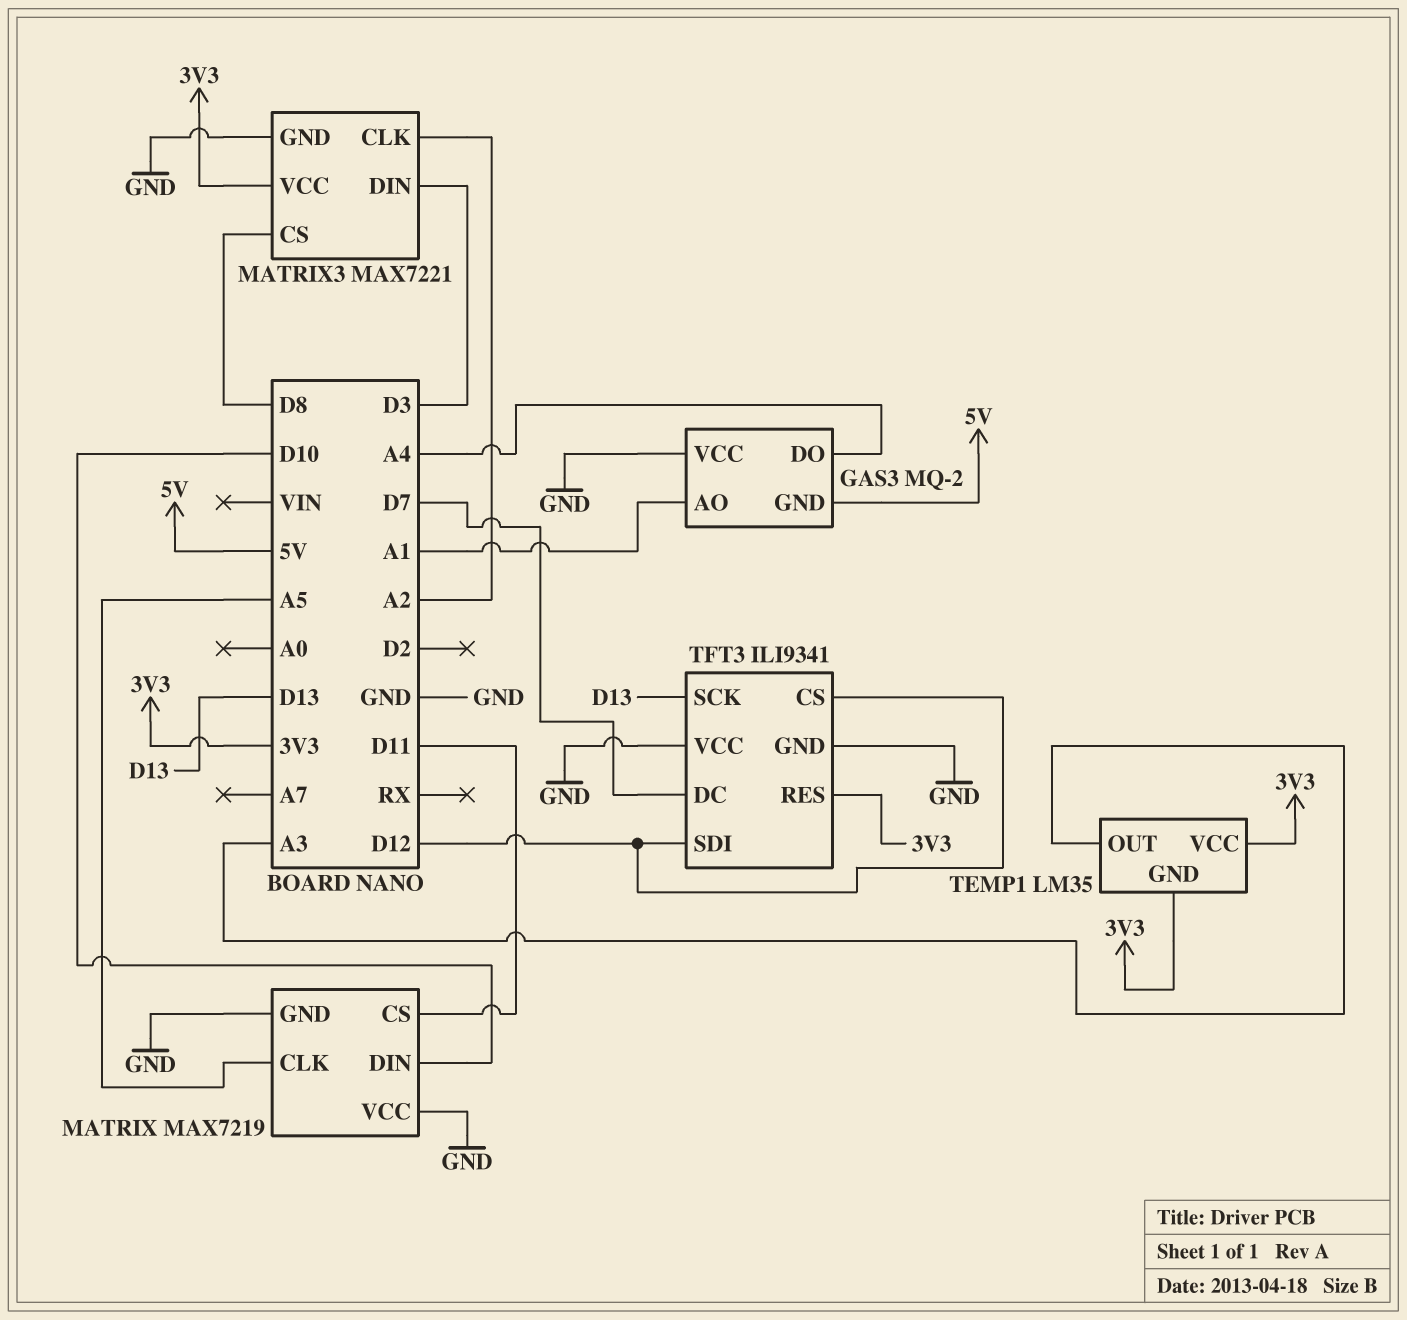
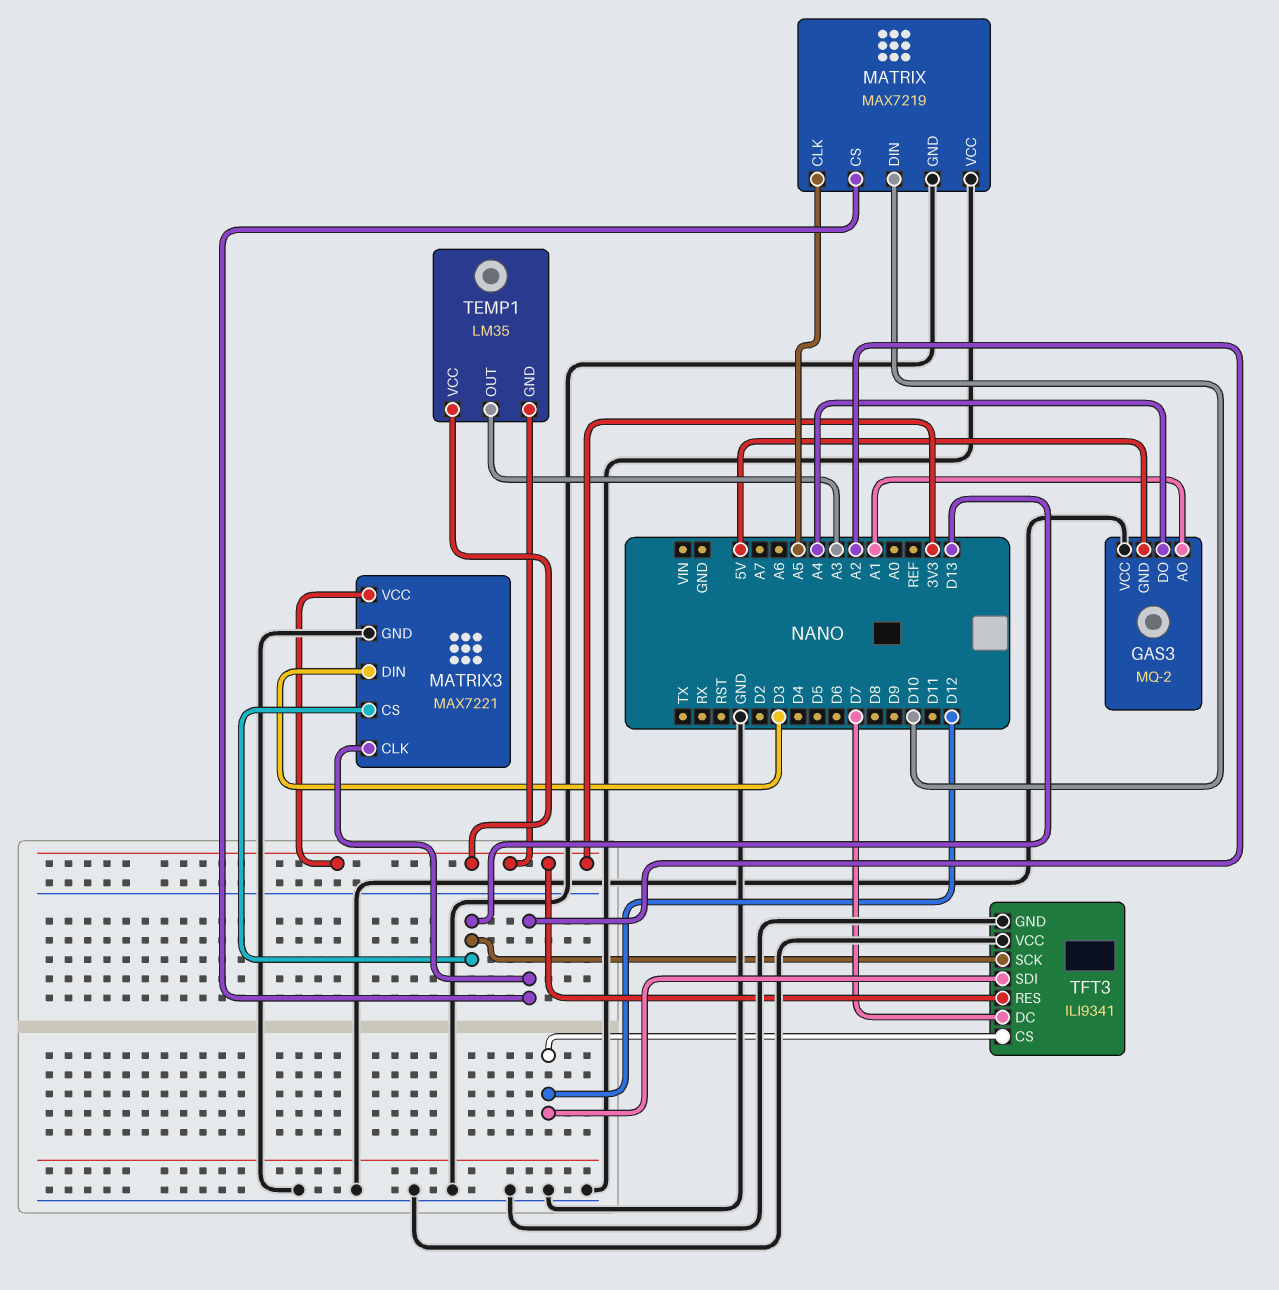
MATRIX pin CS: D11 -> A2
MATRIX3 pin CS: D8 -> D13

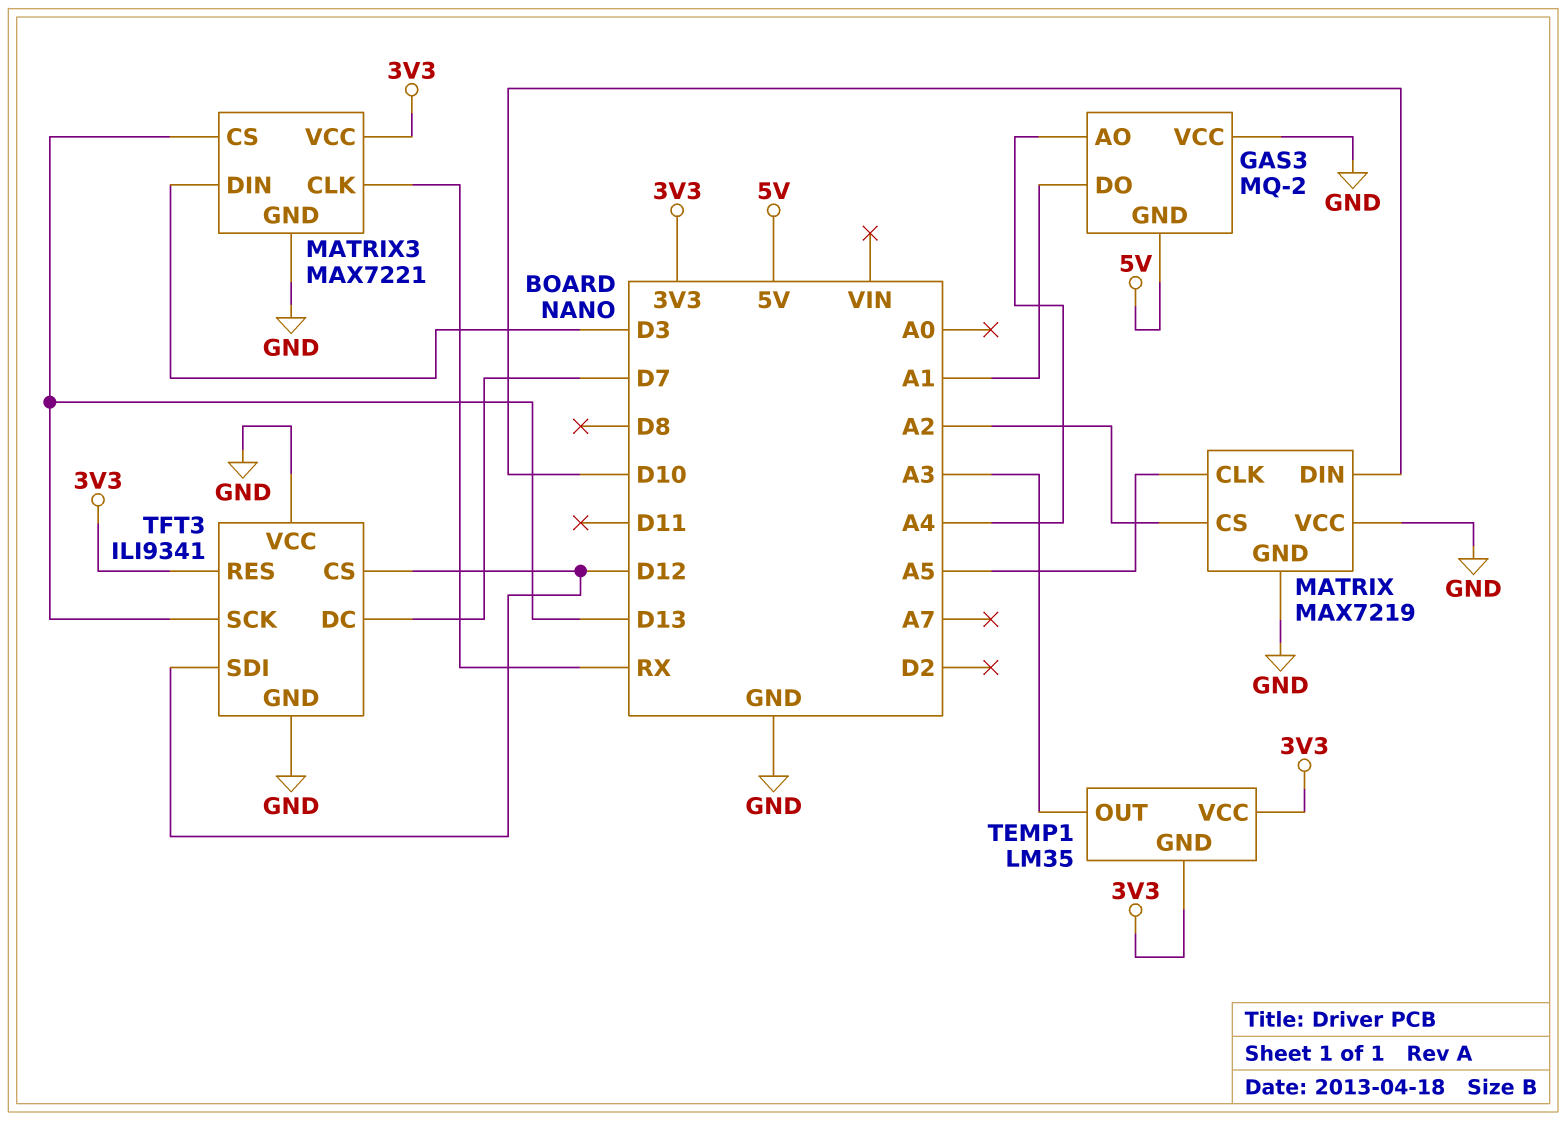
GAS3 pin AO: A1 -> A4
GAS3 pin DO: A4 -> A1
MATRIX3 pin CLK: A2 -> RX

